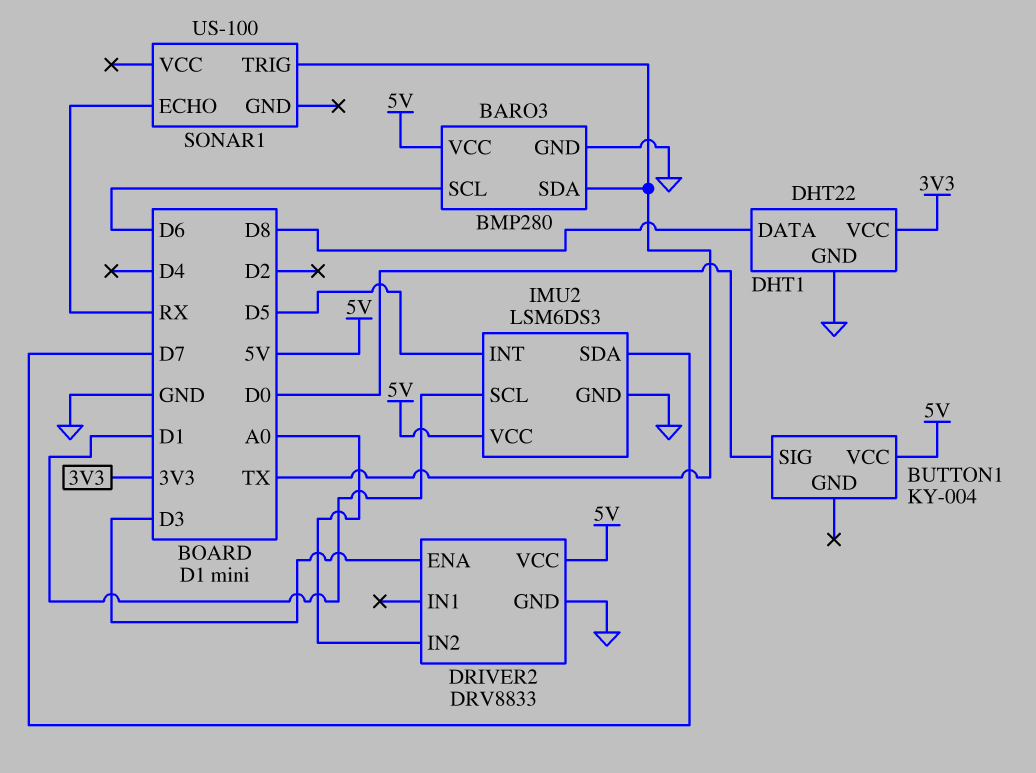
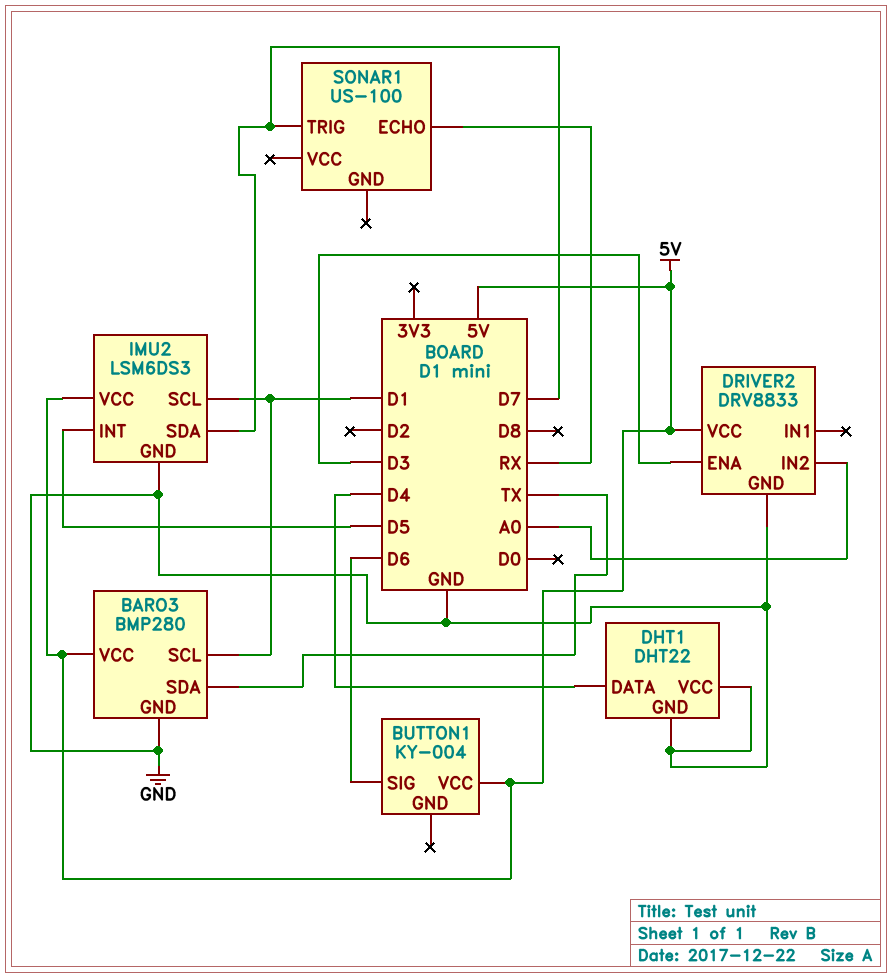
BARO3 pin SCL: D6 -> D1
BUTTON1 pin SIG: D0 -> D6
DHT1 pin DATA: D8 -> D4
DHT1 pin VCC: 3V3 -> GND
SONAR1 pin TRIG: TX -> D7

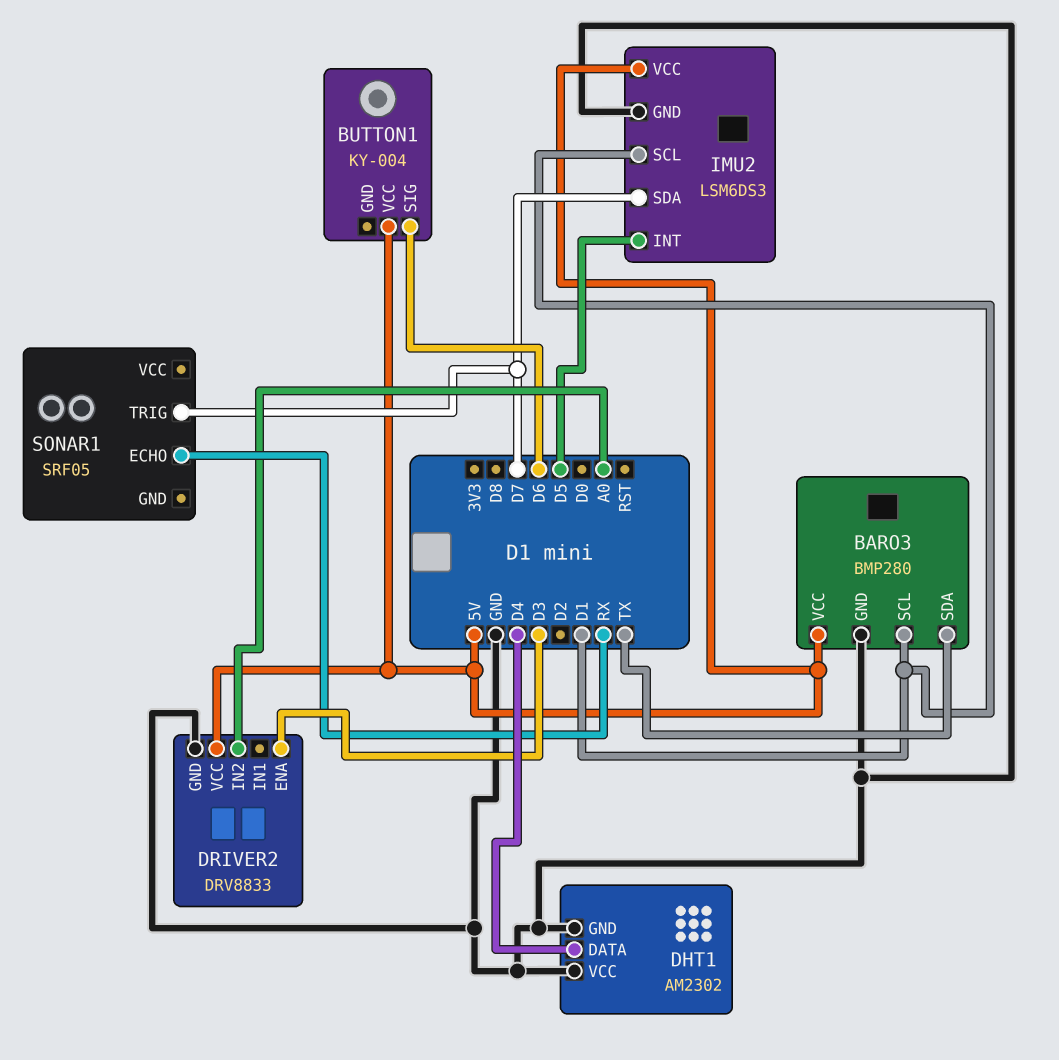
DHT1: DHT22 -> AM2302
SONAR1: US-100 -> SRF05

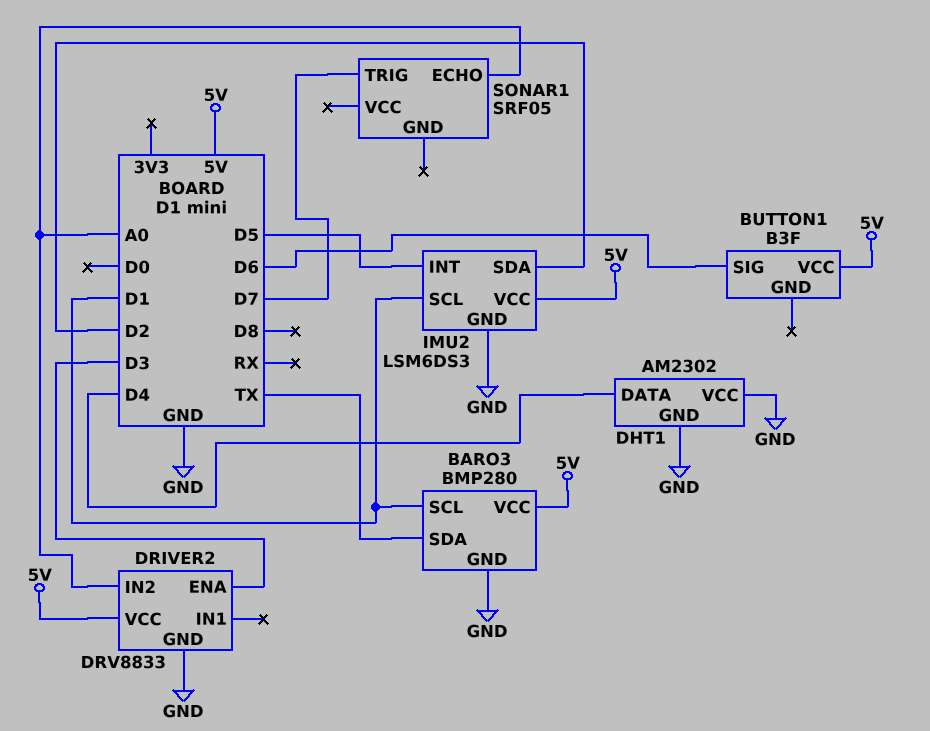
BUTTON1: KY-004 -> B3F
IMU2 pin SDA: D7 -> D2
SONAR1 pin ECHO: RX -> A0

